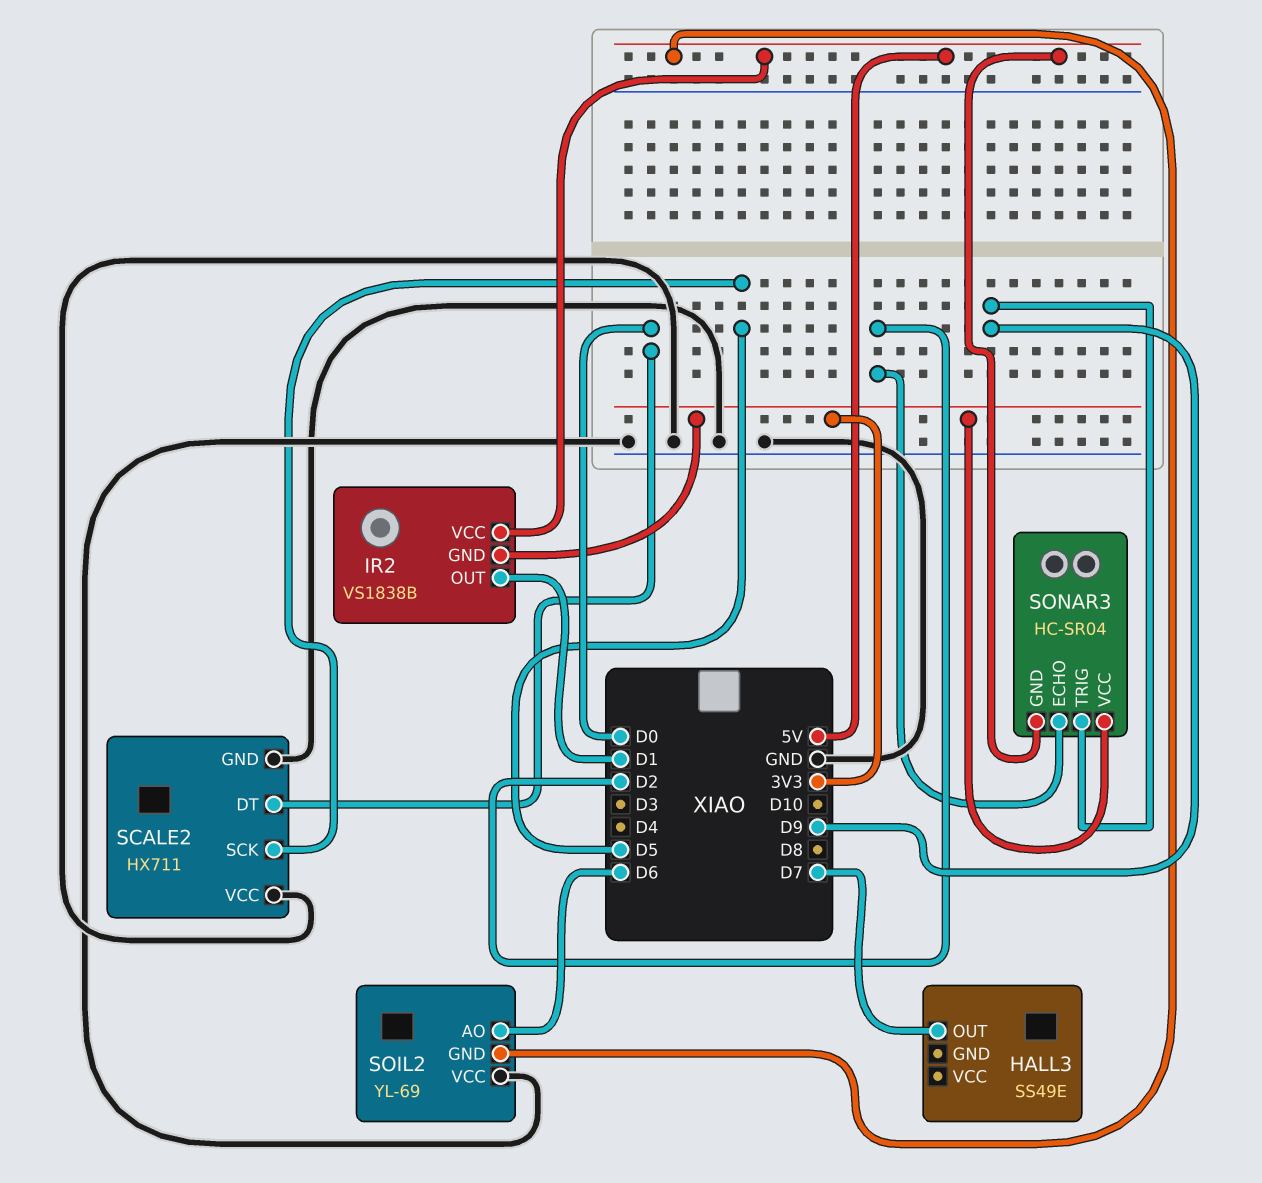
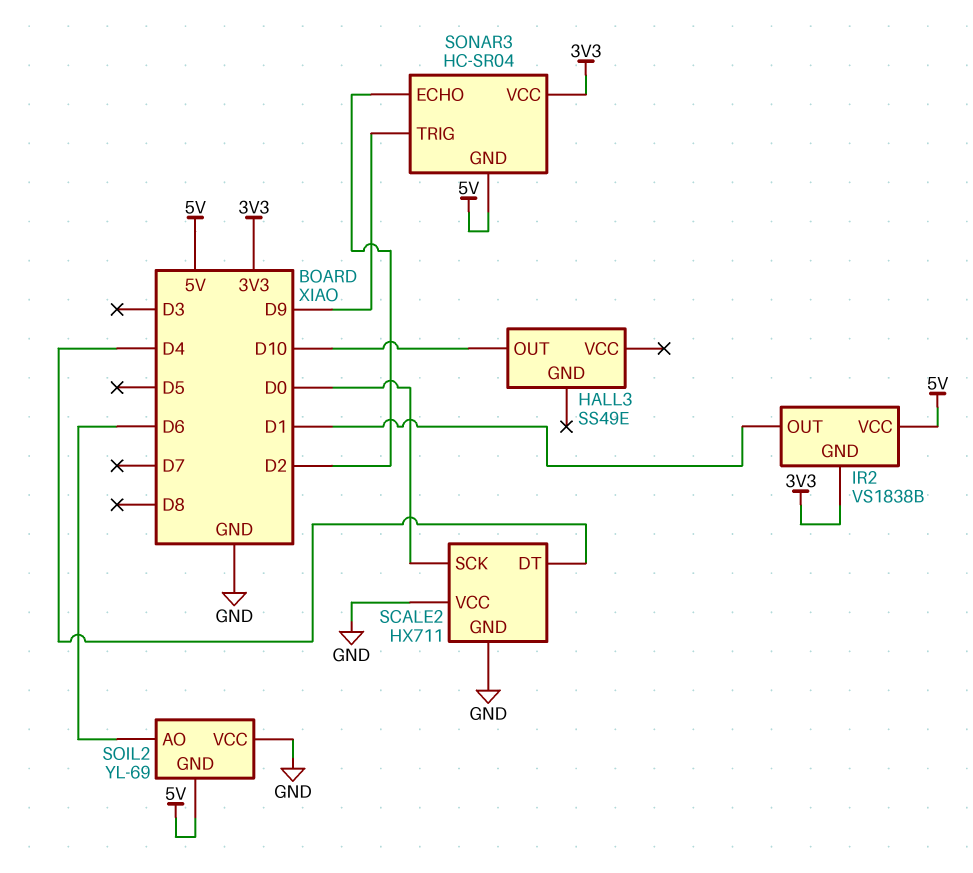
HALL3 pin OUT: D7 -> D10
SCALE2 pin DT: D0 -> D4
SCALE2 pin SCK: D5 -> D0

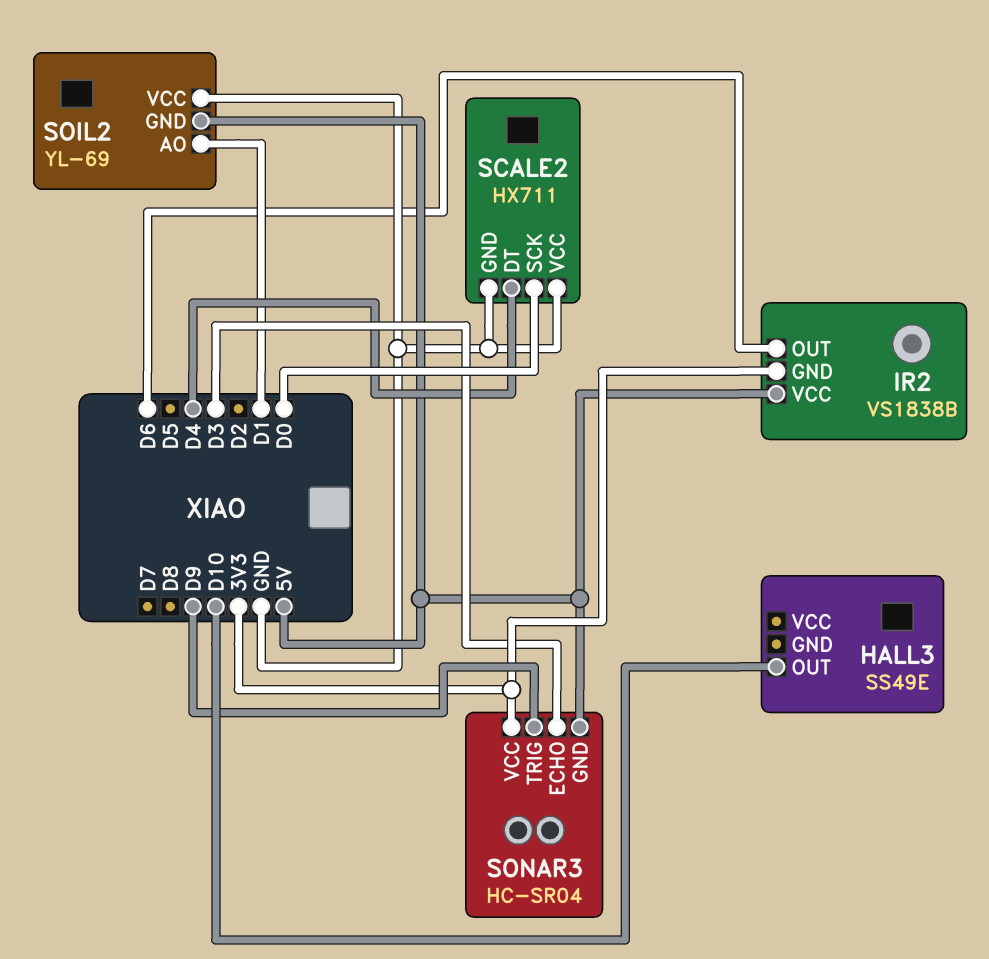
IR2 pin OUT: D1 -> D6
SOIL2 pin AO: D6 -> D1
SONAR3 pin ECHO: D2 -> D3

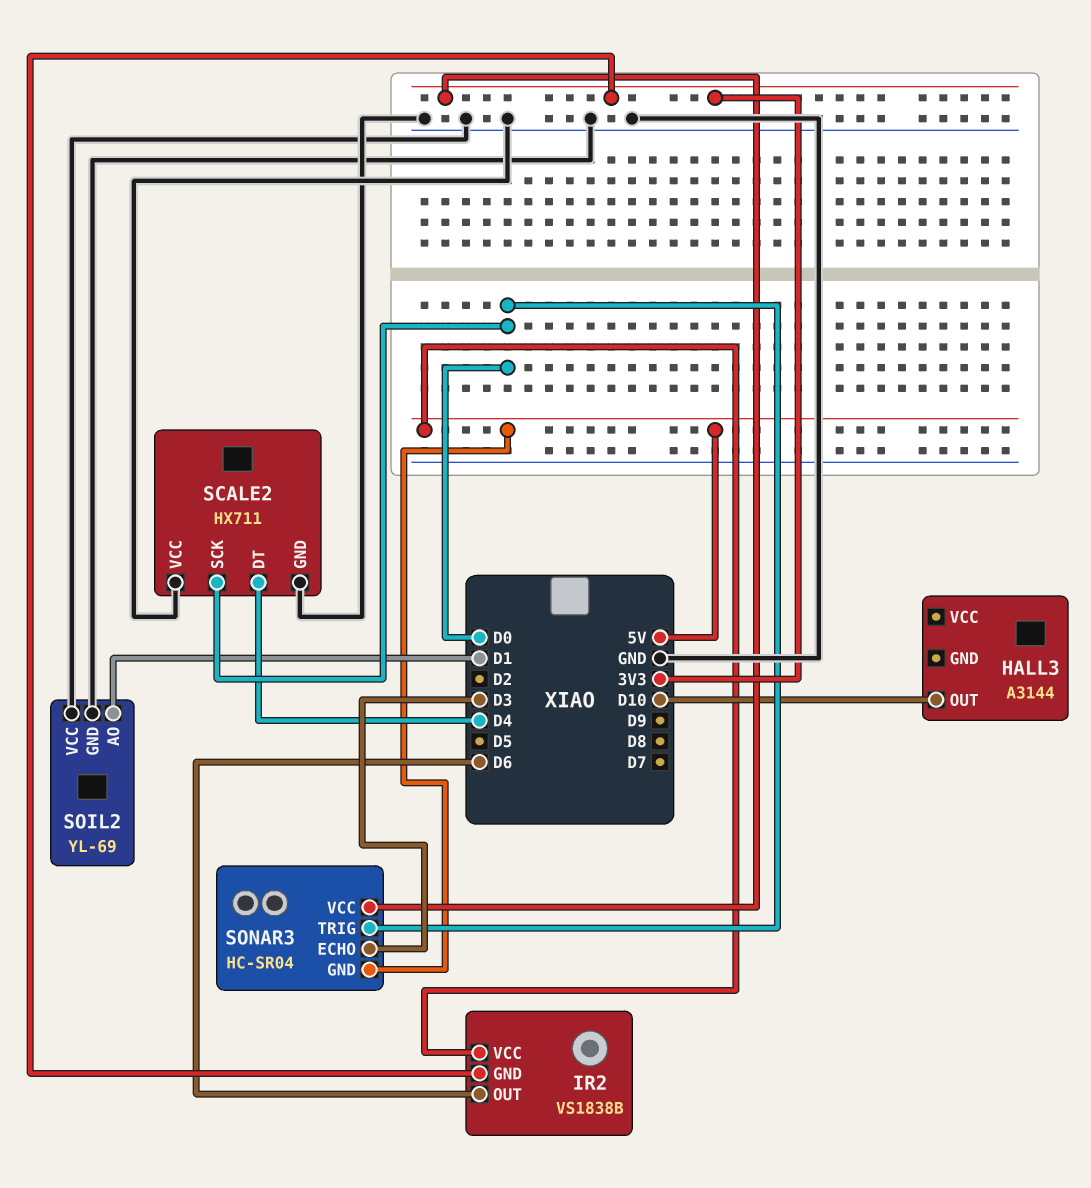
HALL3: SS49E -> A3144
SOIL2 pin GND: 5V -> GND
SONAR3 pin TRIG: D9 -> D0

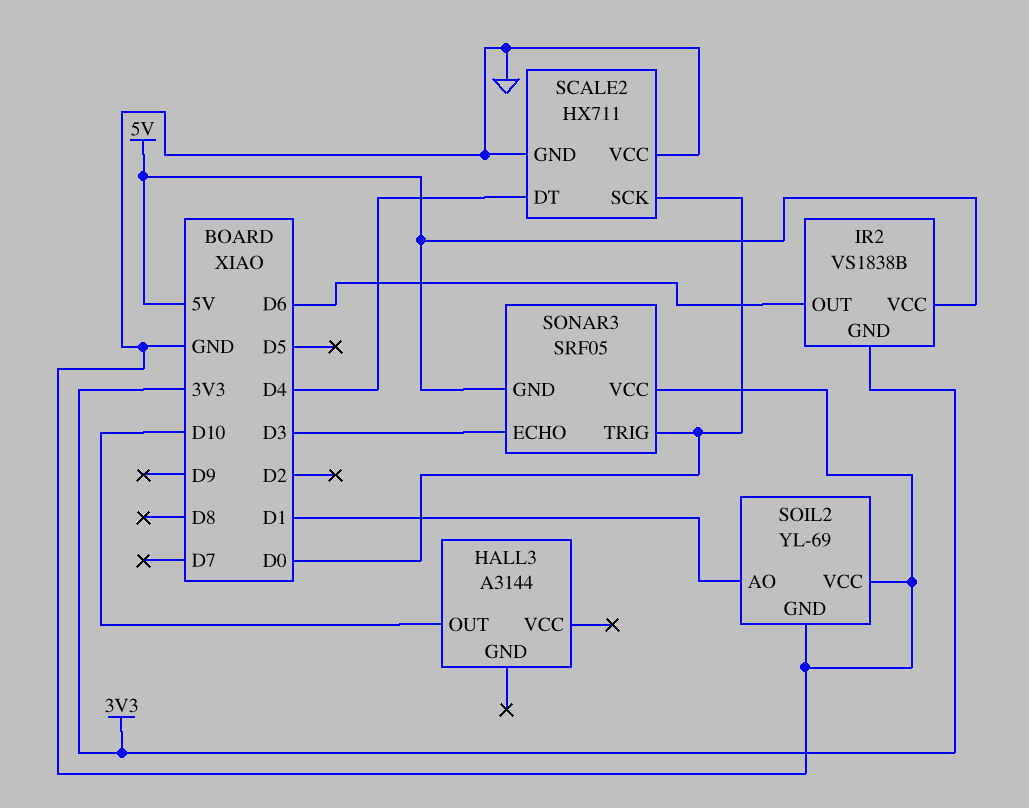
SONAR3: HC-SR04 -> SRF05
SONAR3 pin VCC: 3V3 -> GND

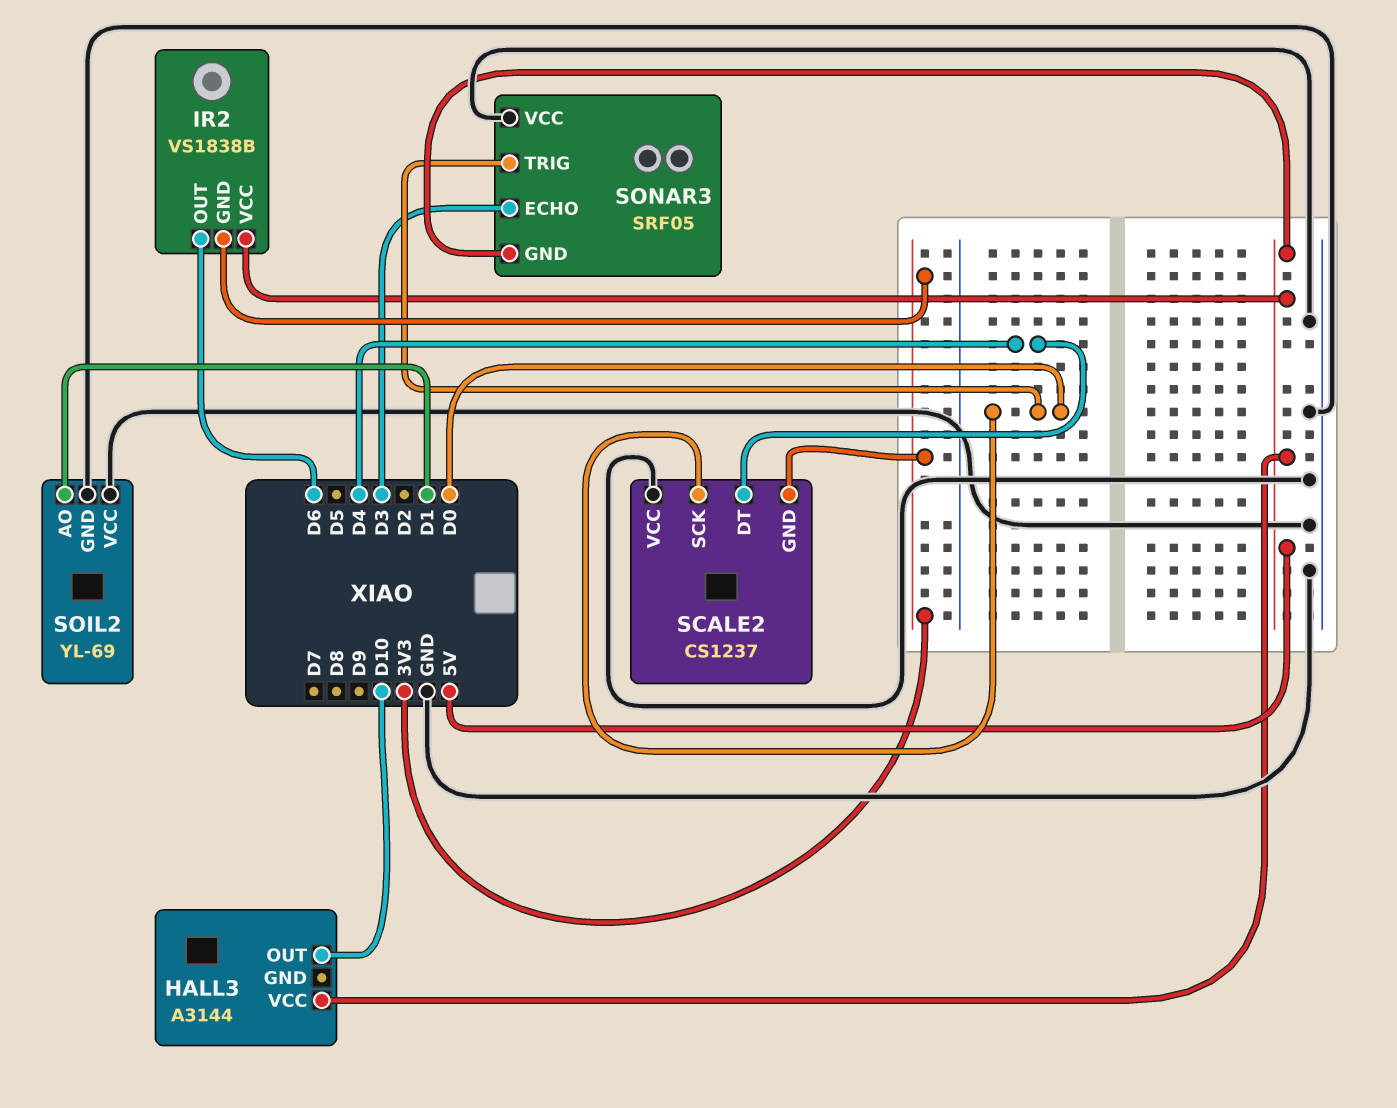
HALL3 pin VCC: none -> 5V
SCALE2: HX711 -> CS1237
SCALE2 pin GND: GND -> 3V3

